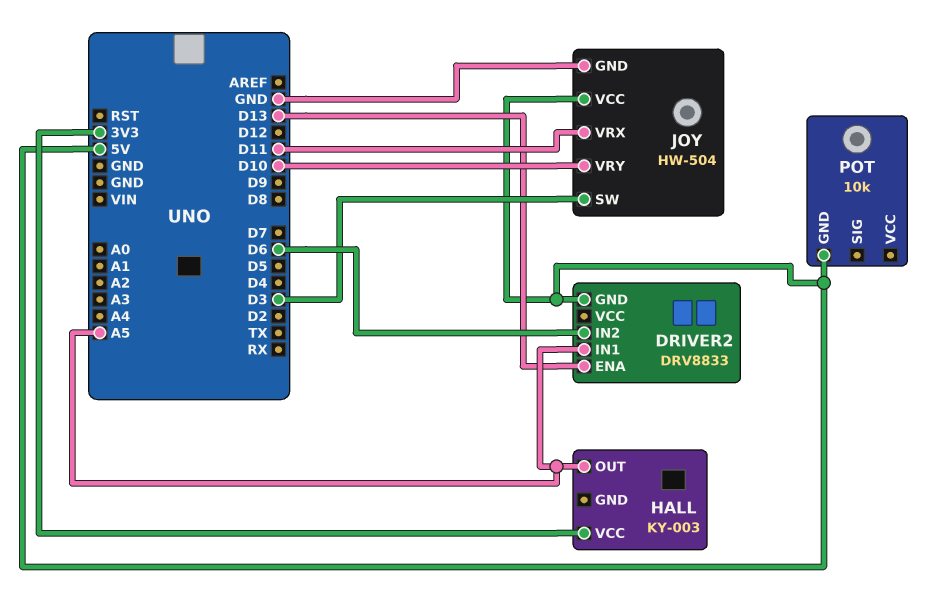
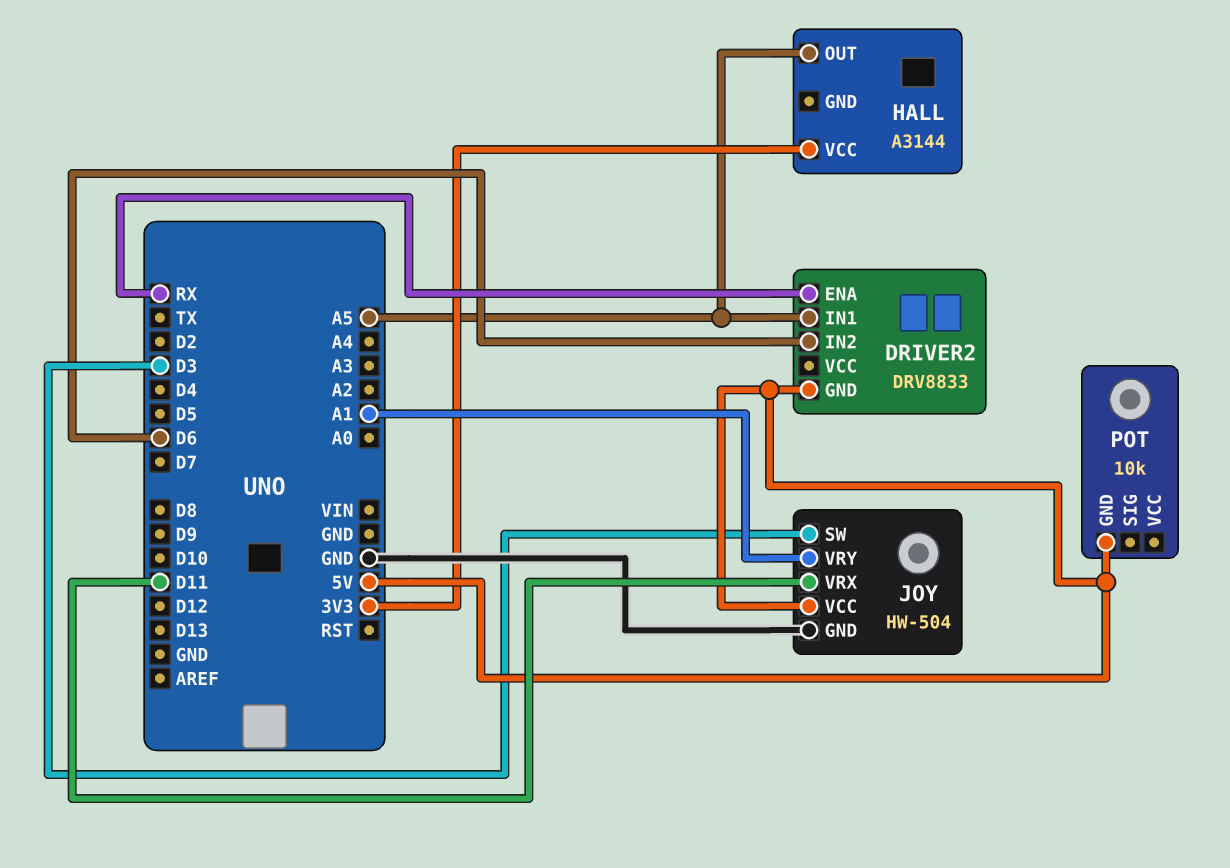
DRIVER2 pin ENA: D13 -> RX
HALL: KY-003 -> A3144
JOY pin VRY: D10 -> A1

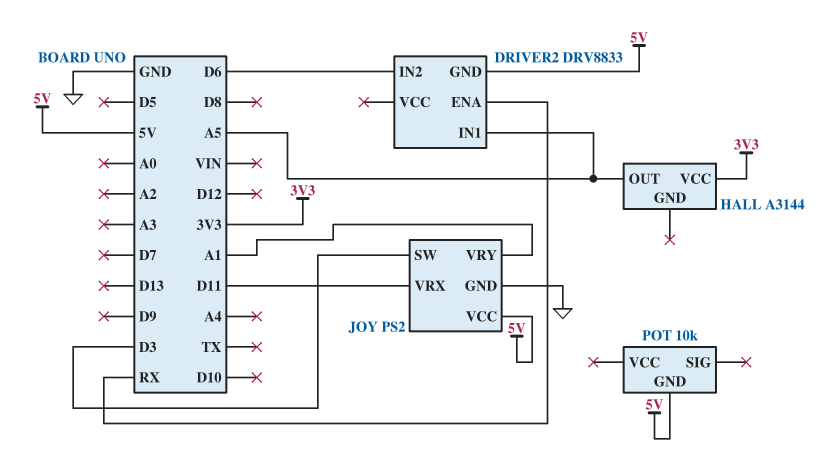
JOY: HW-504 -> PS2

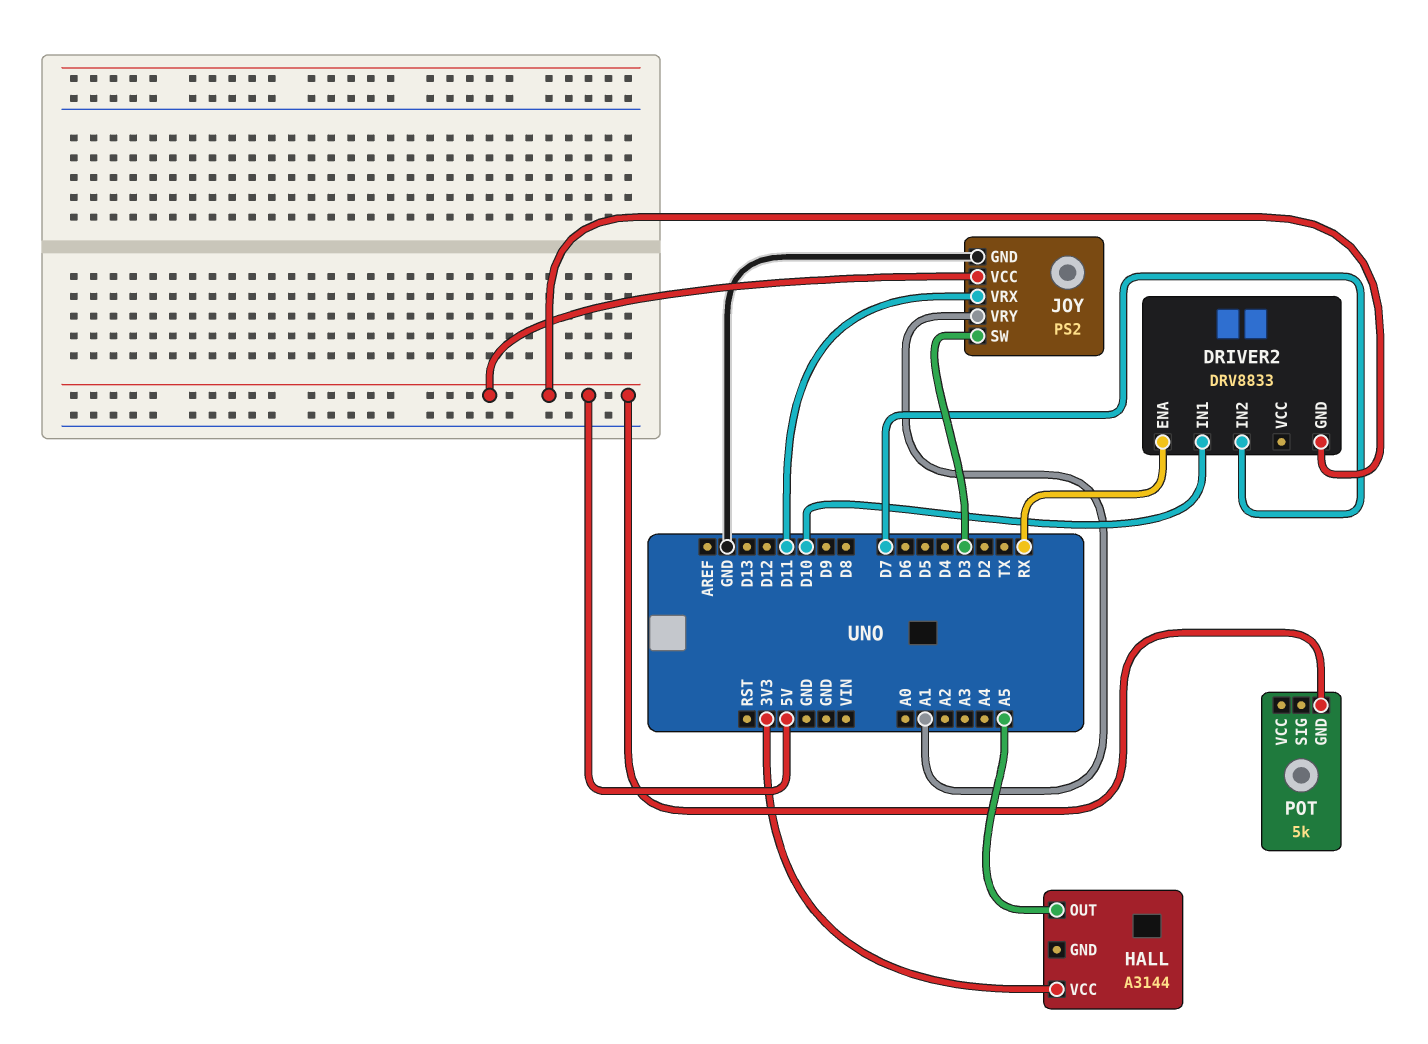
DRIVER2 pin IN1: A5 -> D10
DRIVER2 pin IN2: D6 -> D7
POT: 10k -> 5k

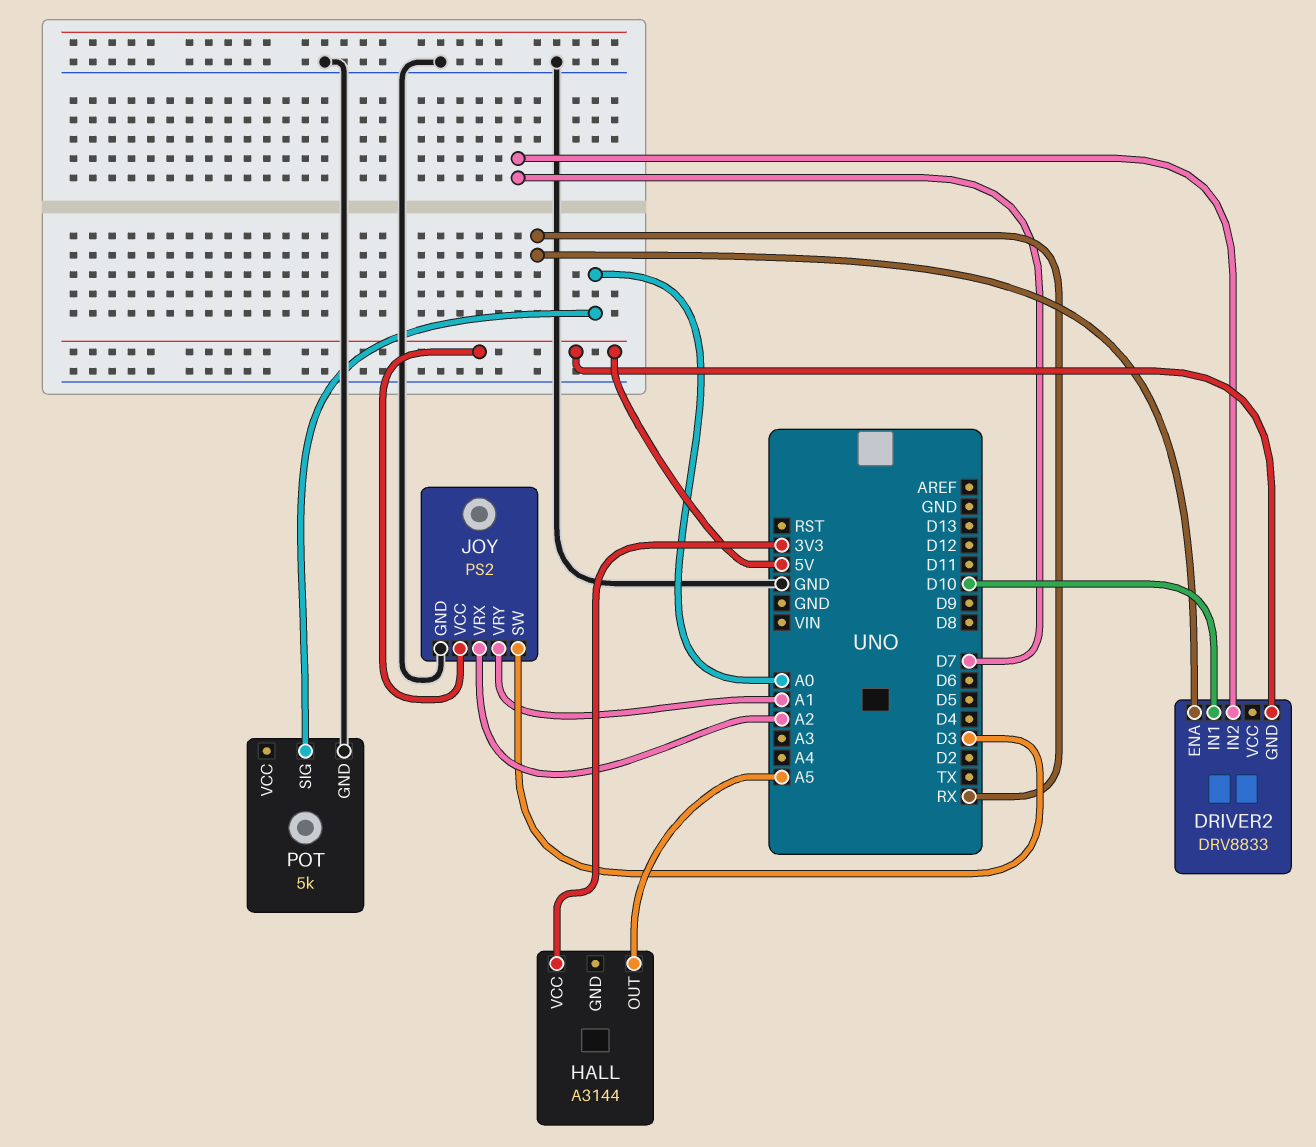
JOY pin VRX: D11 -> A2
POT pin GND: 5V -> GND
POT pin SIG: none -> A0

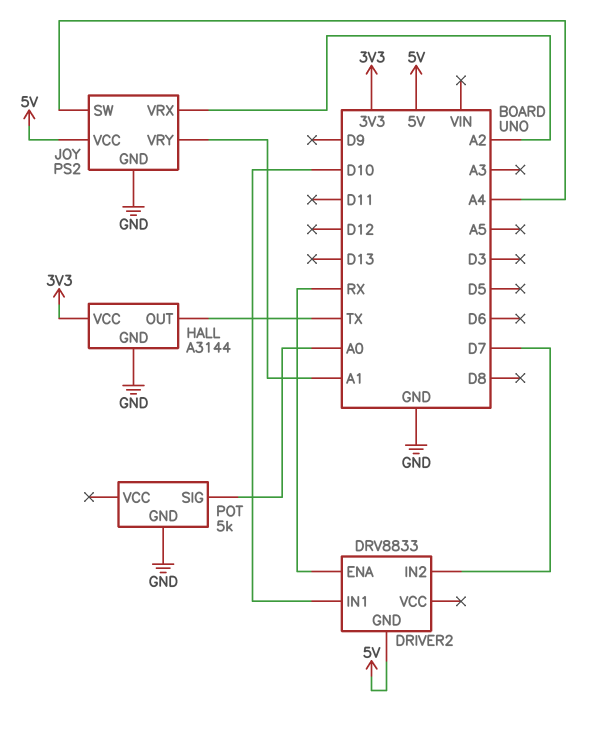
HALL pin GND: none -> GND
HALL pin OUT: A5 -> TX
JOY pin SW: D3 -> A4

